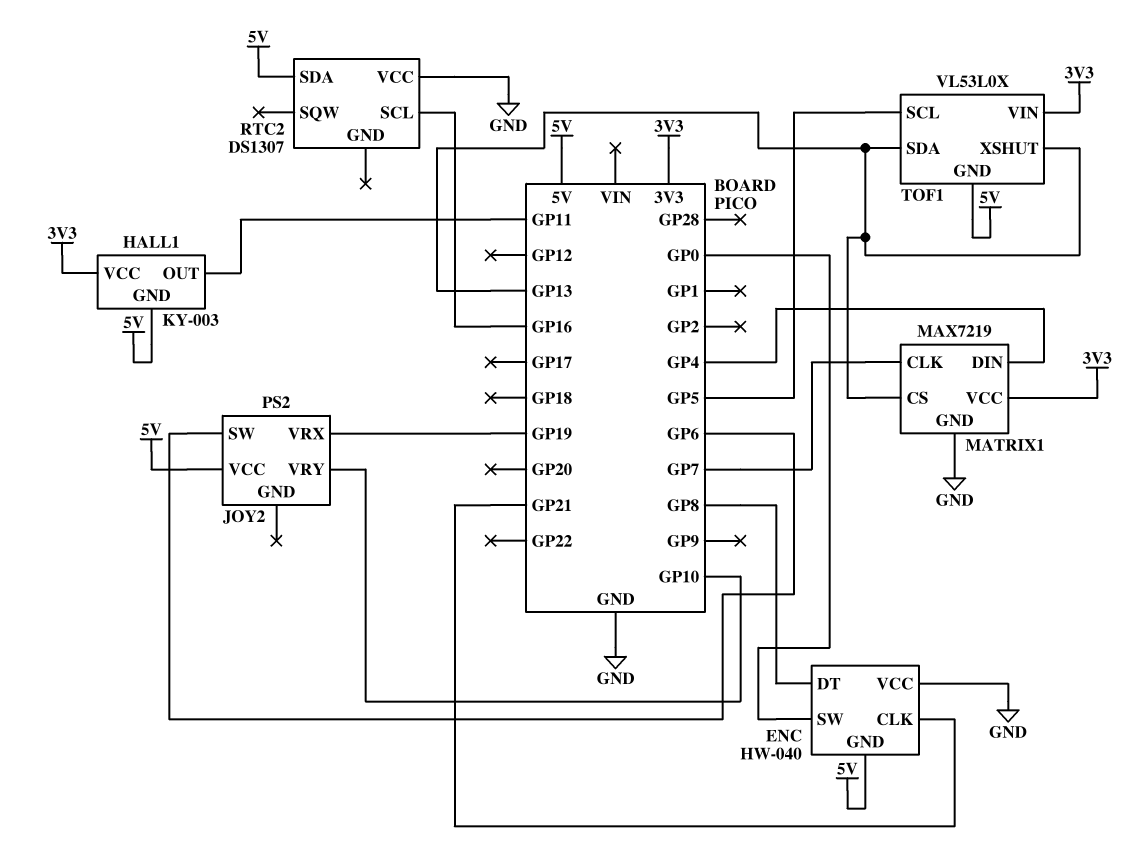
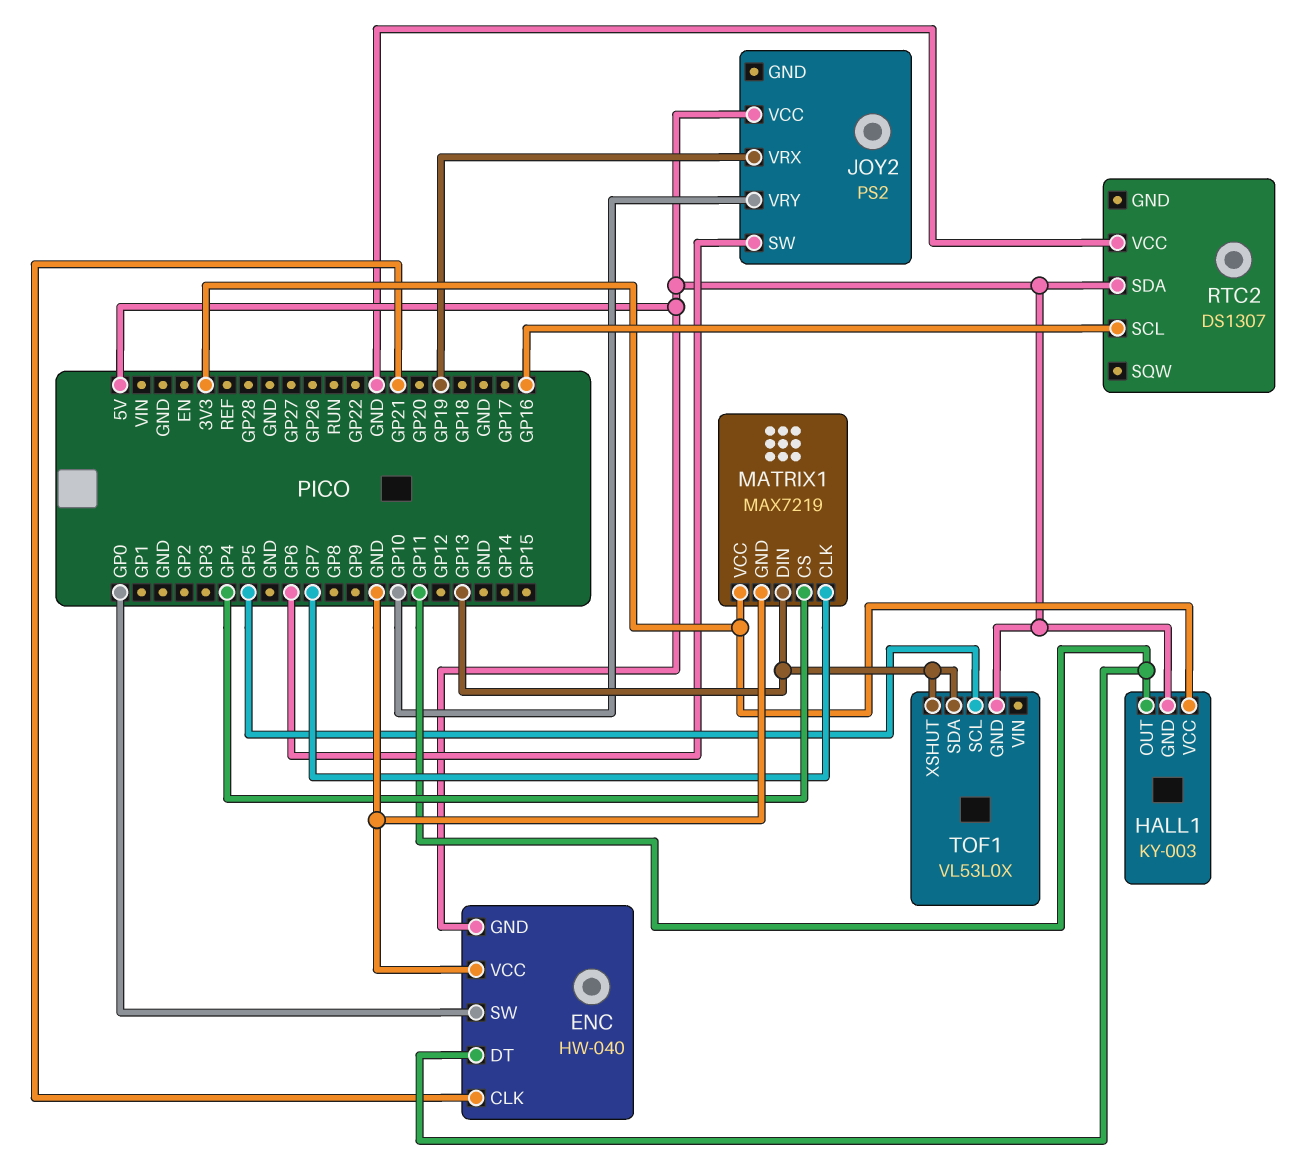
ENC pin DT: GP8 -> GP11
MATRIX1 pin CS: GP13 -> GP4
MATRIX1 pin DIN: GP4 -> GP13
TOF1 pin VIN: 3V3 -> none

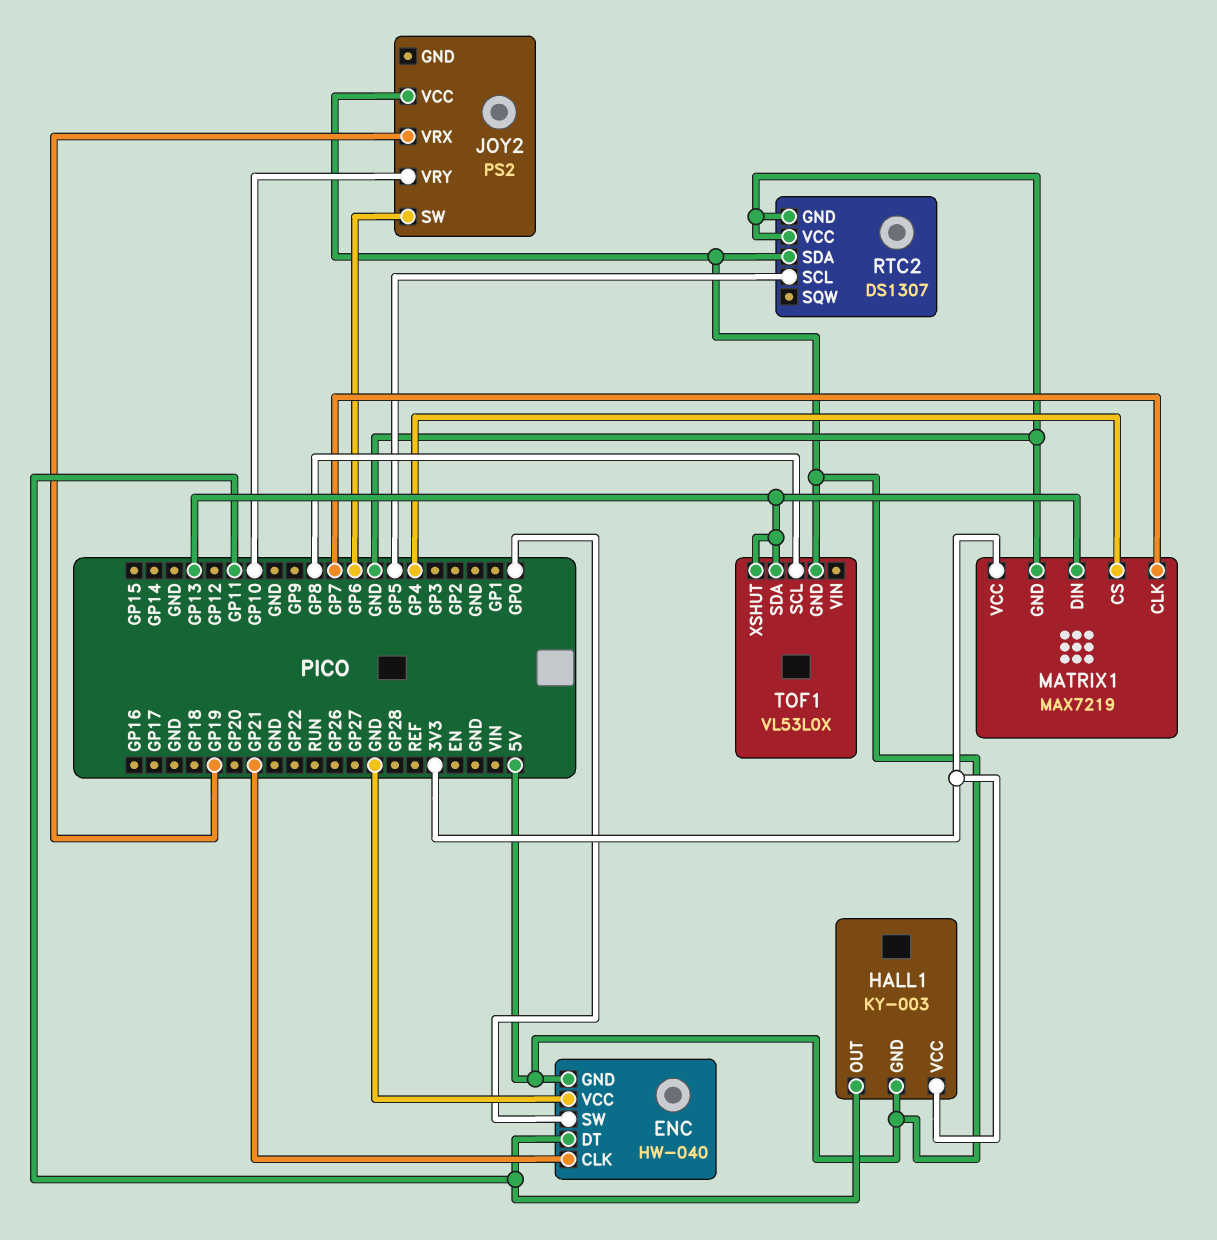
RTC2 pin GND: none -> GND
RTC2 pin SCL: GP16 -> GP5
TOF1 pin SCL: GP5 -> GP8

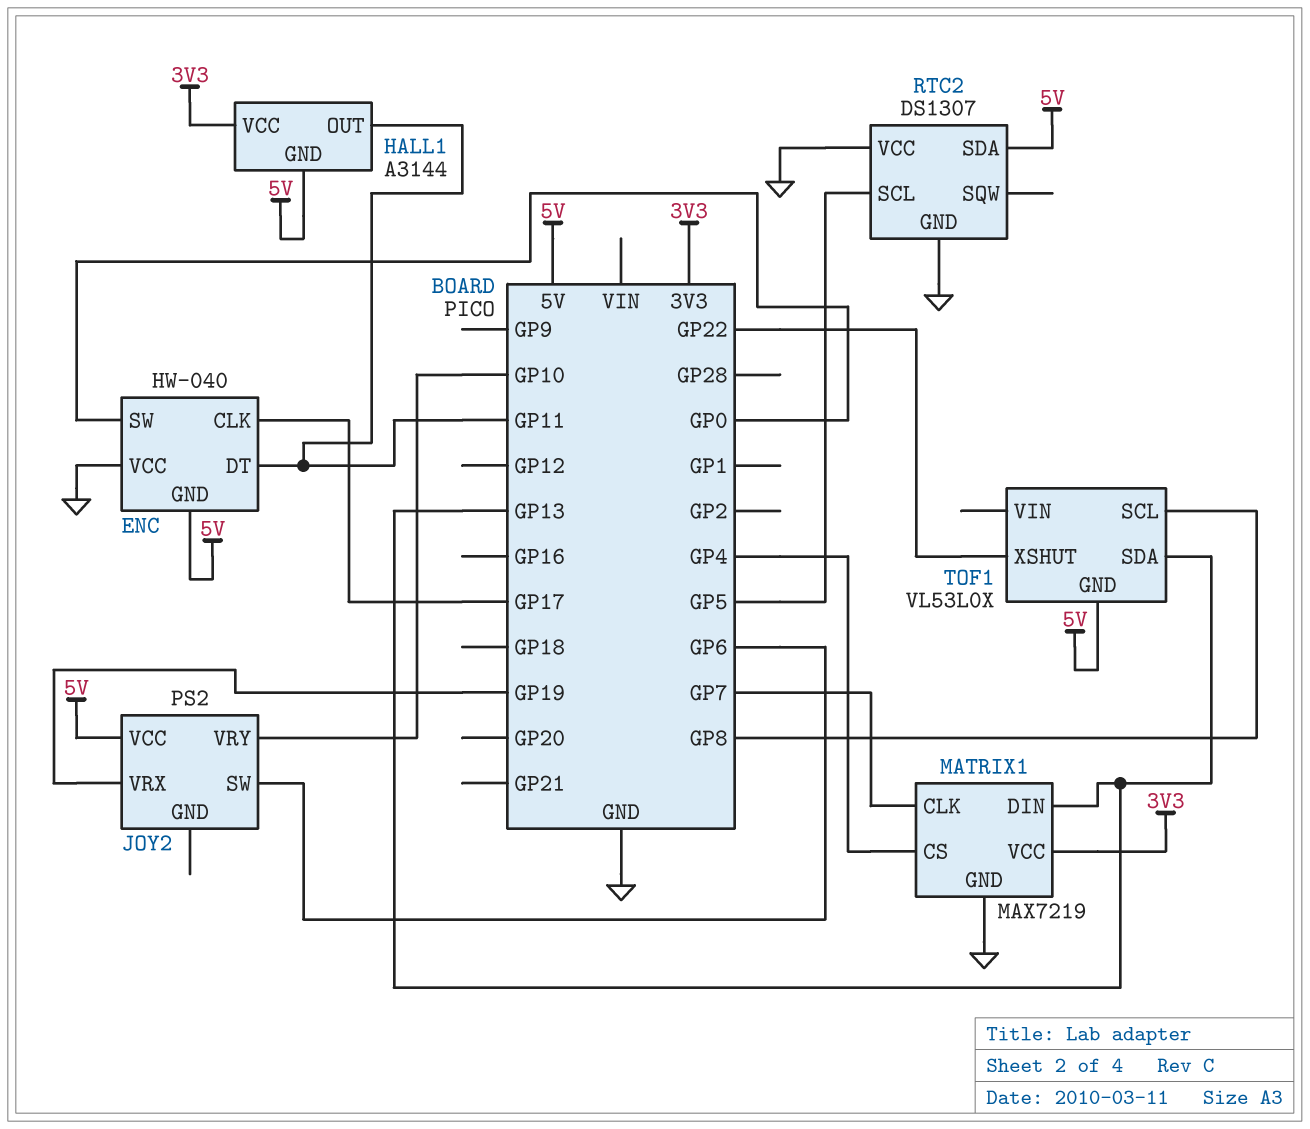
ENC pin CLK: GP21 -> GP17
HALL1: KY-003 -> A3144
TOF1 pin XSHUT: GP13 -> GP22

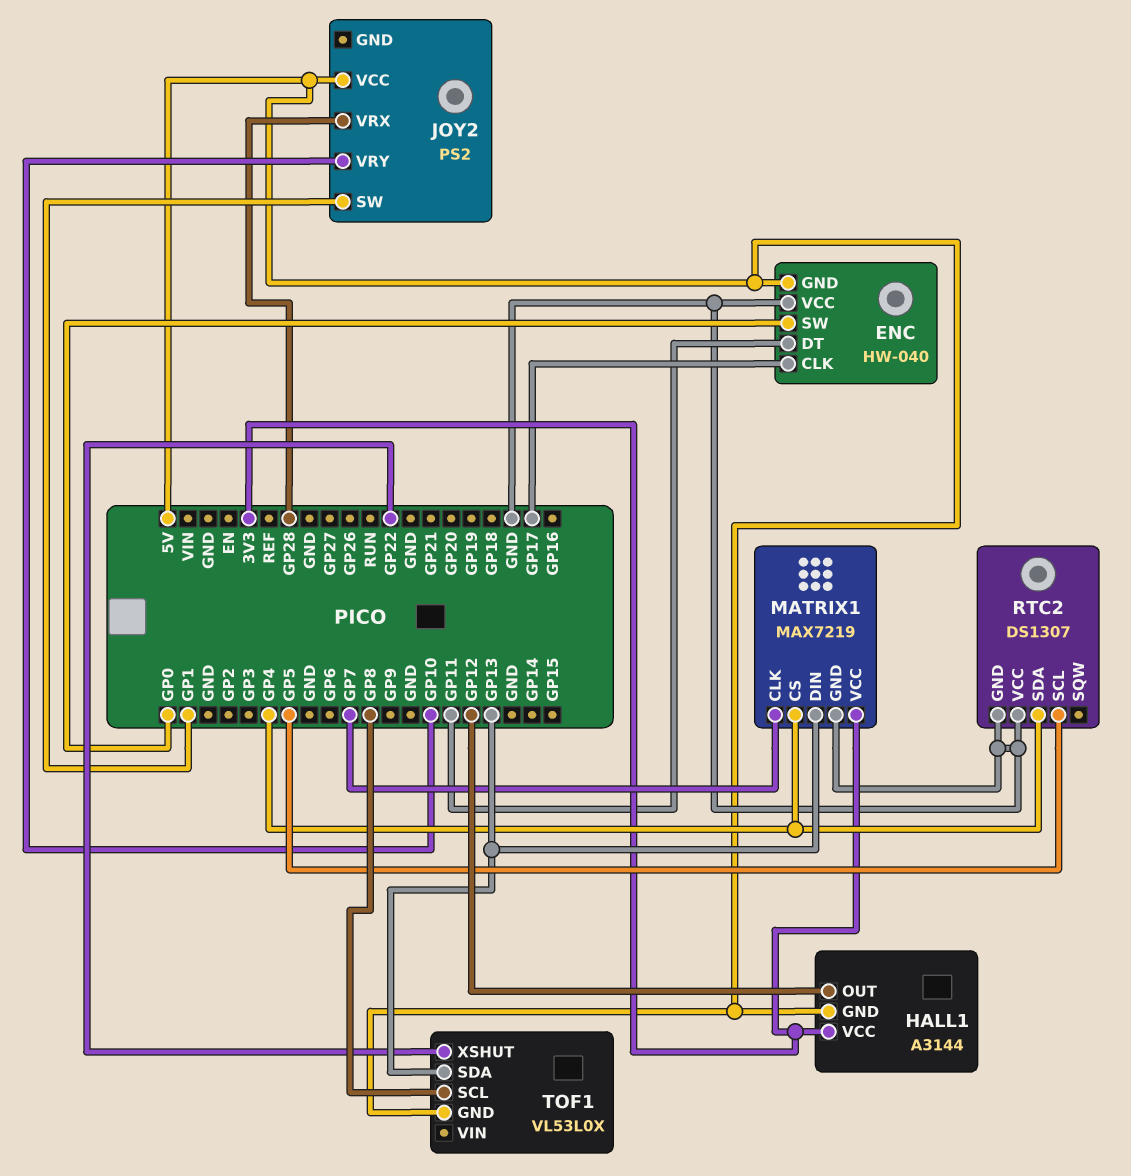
HALL1 pin OUT: GP11 -> GP12
JOY2 pin SW: GP6 -> GP1
JOY2 pin VRX: GP19 -> GP28
RTC2 pin SDA: 5V -> GP4

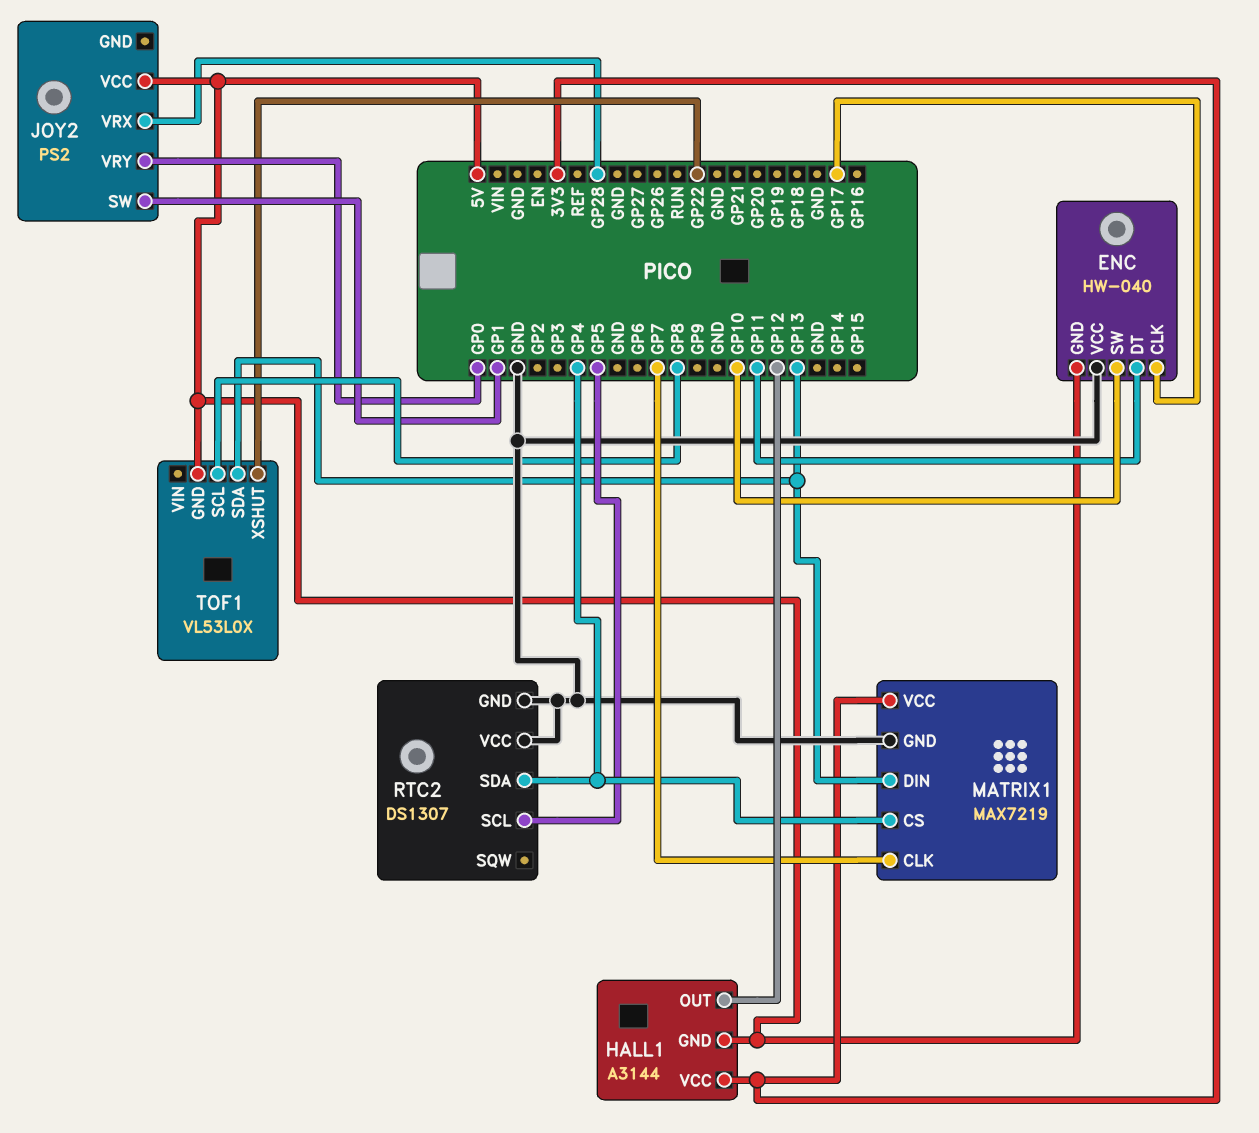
ENC pin SW: GP0 -> GP10
JOY2 pin VRY: GP10 -> GP0

